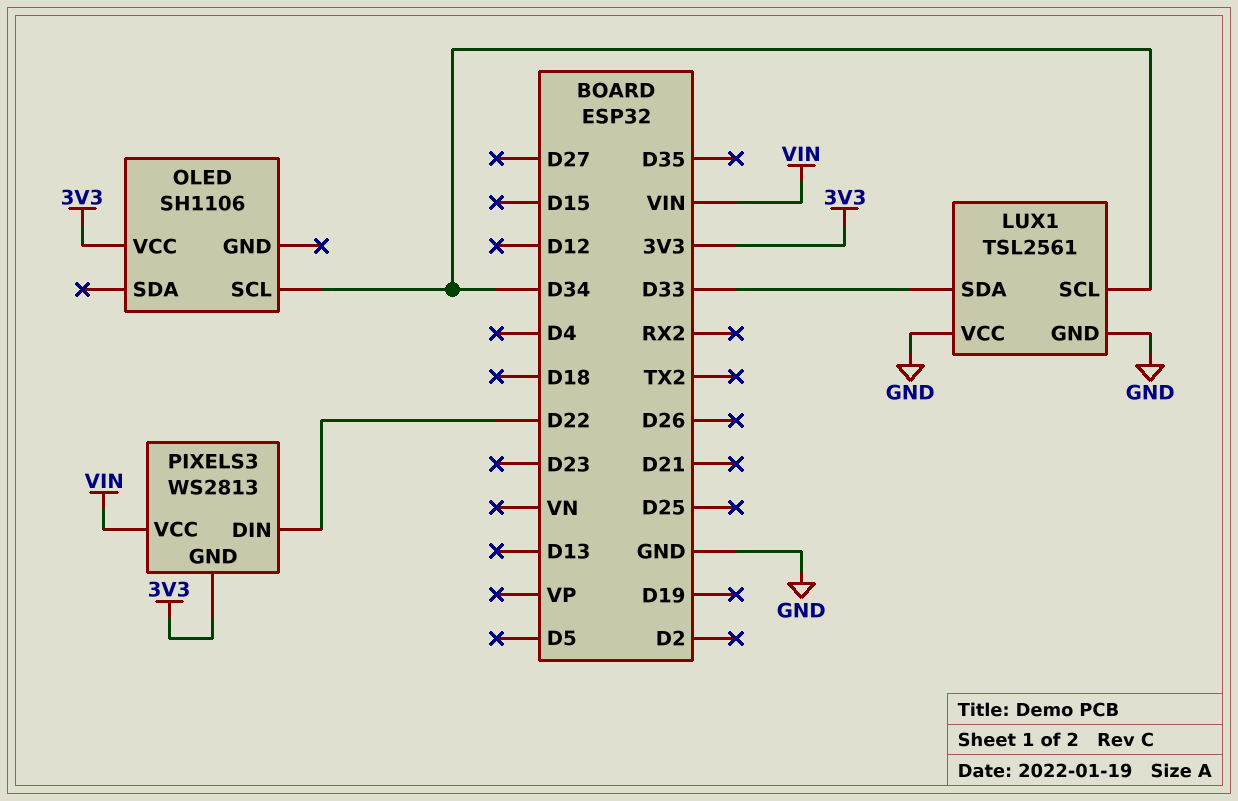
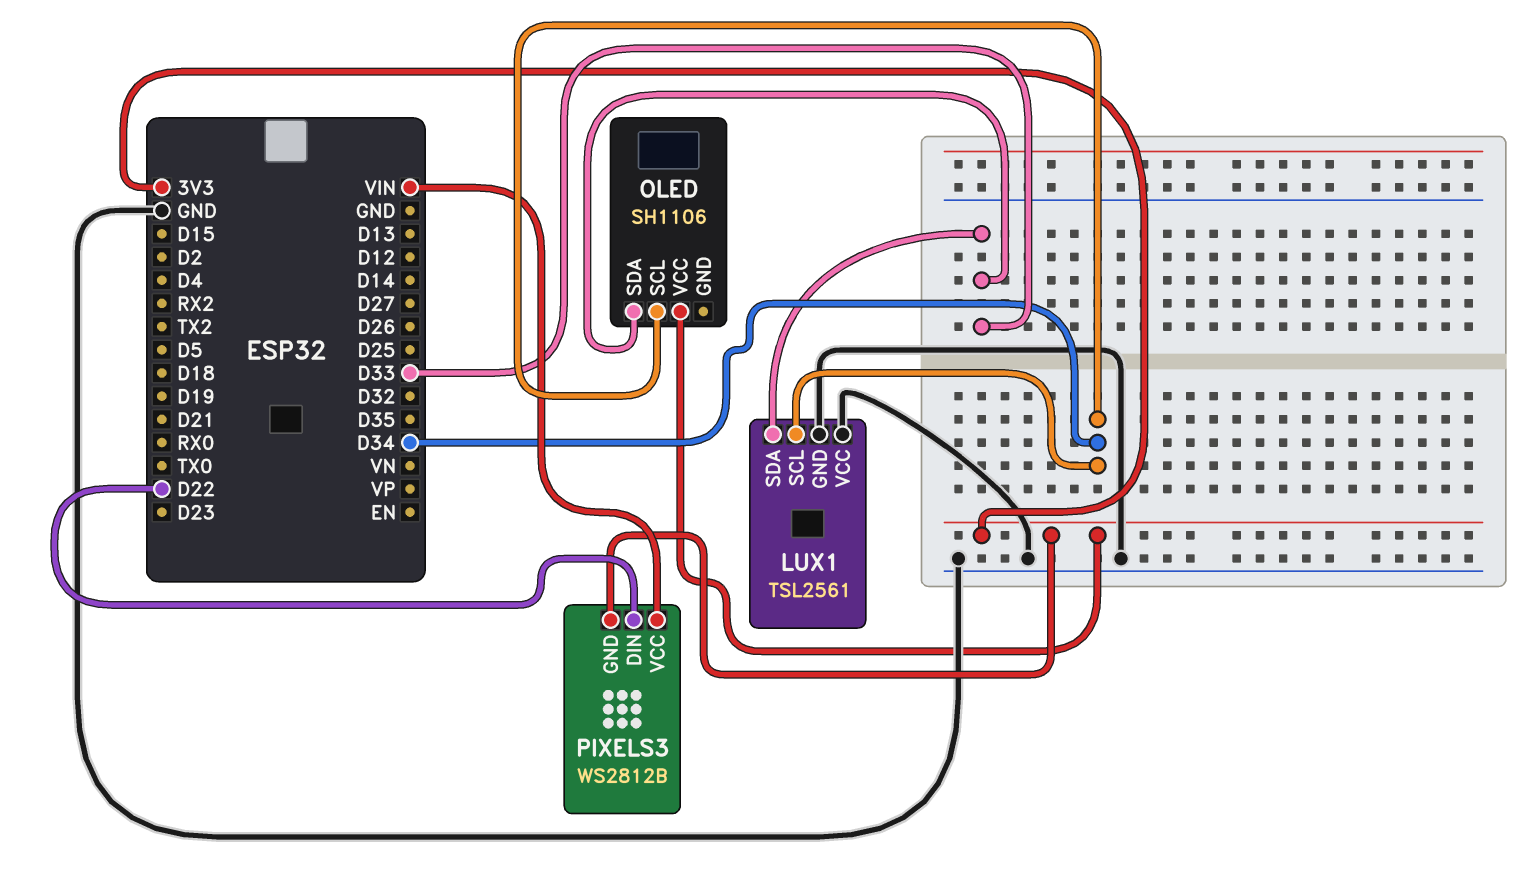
OLED pin SDA: none -> D33
PIXELS3: WS2813 -> WS2812B

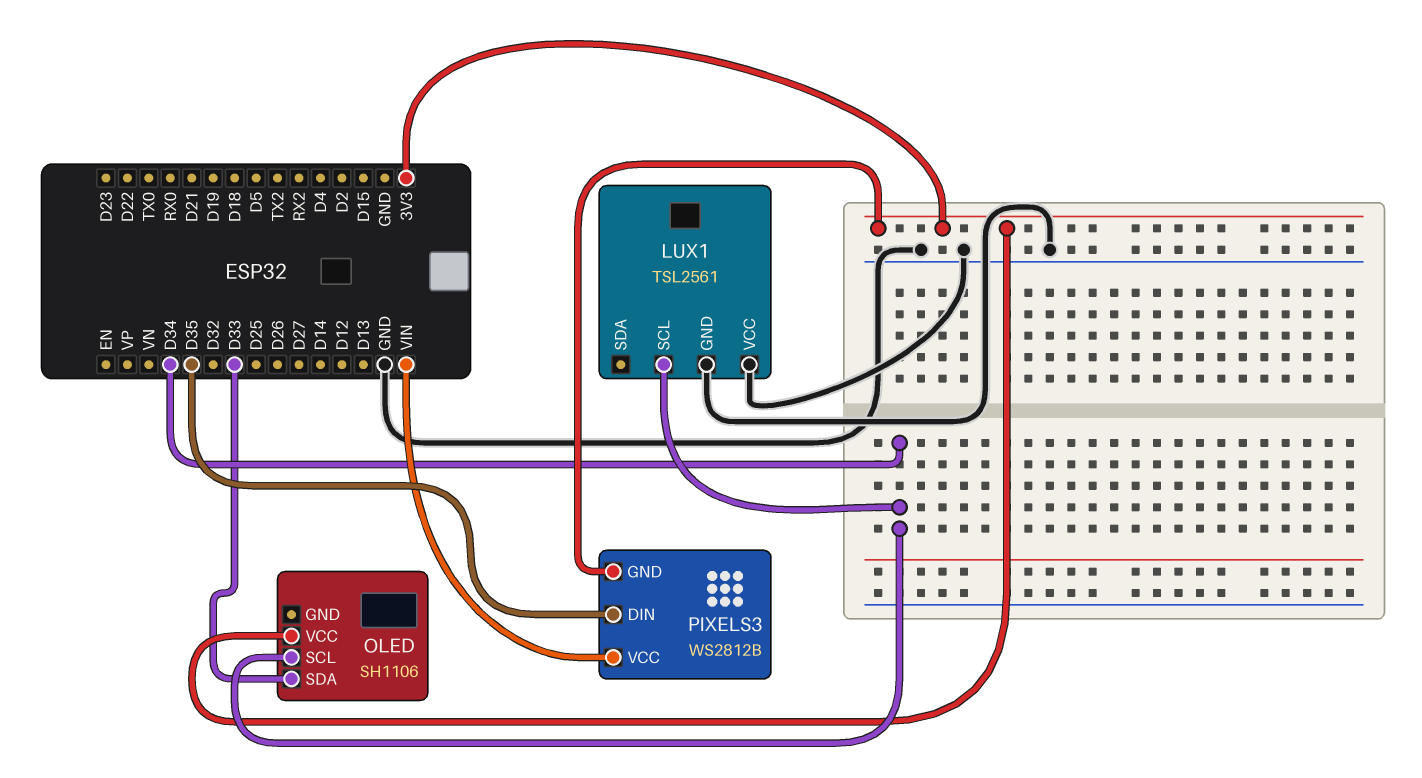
LUX1 pin SDA: D33 -> none
PIXELS3 pin DIN: D22 -> D35

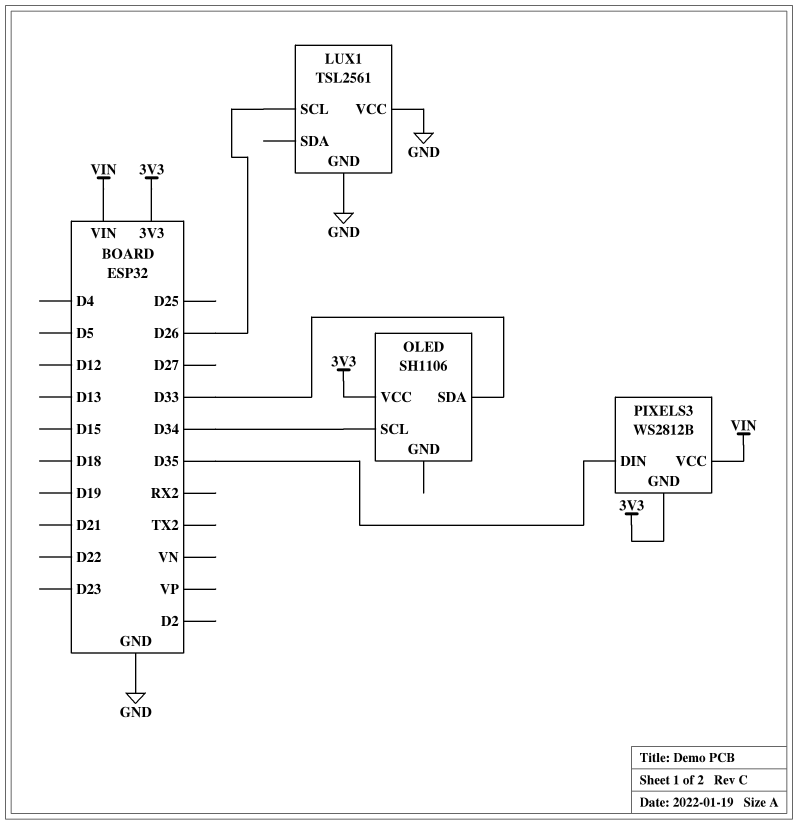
LUX1 pin SCL: D34 -> D26

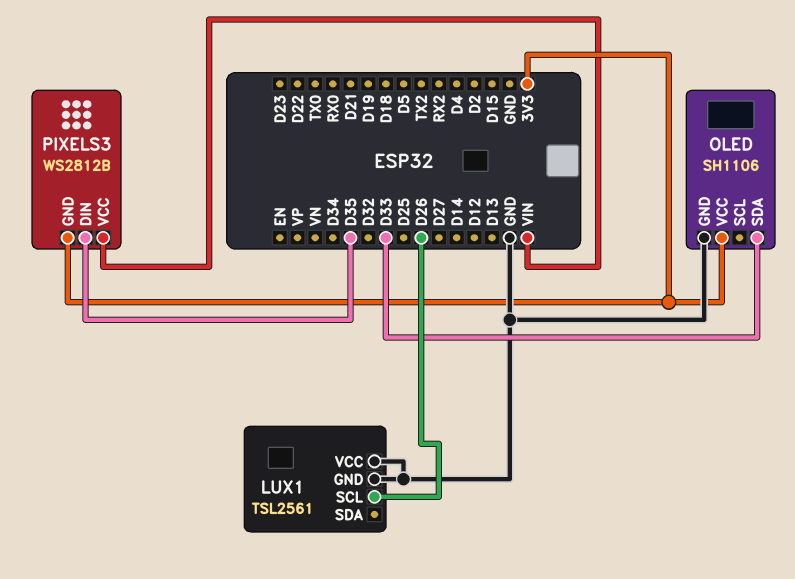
OLED pin GND: none -> GND
OLED pin SCL: D34 -> none

